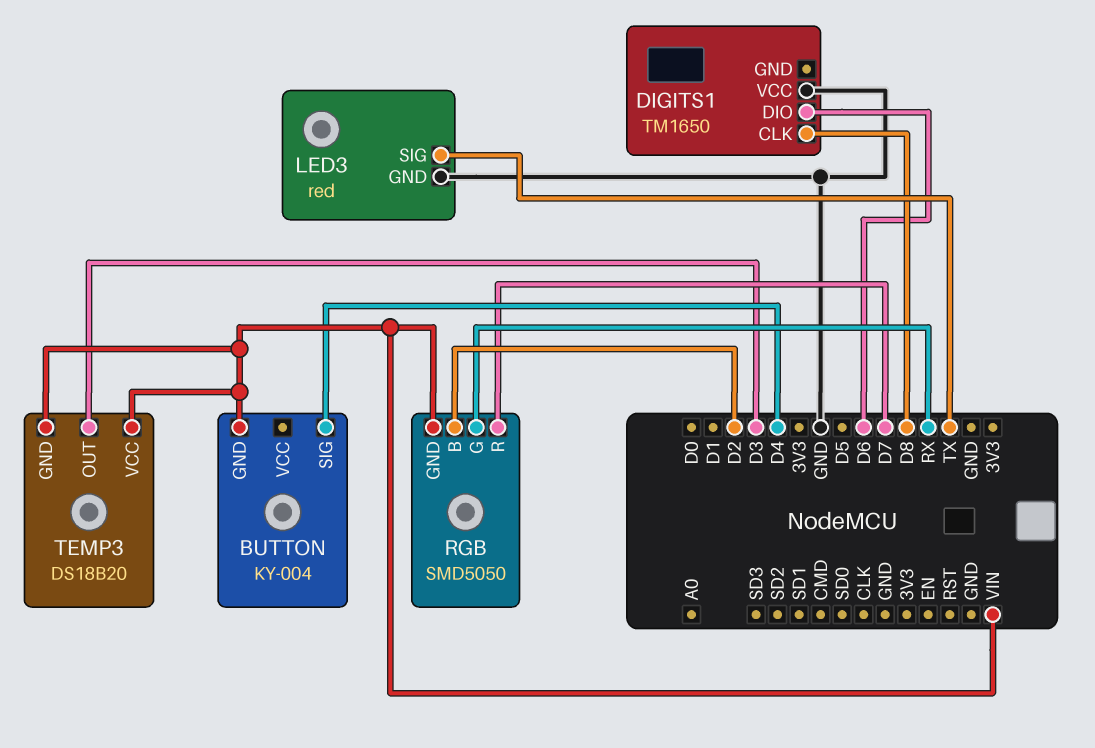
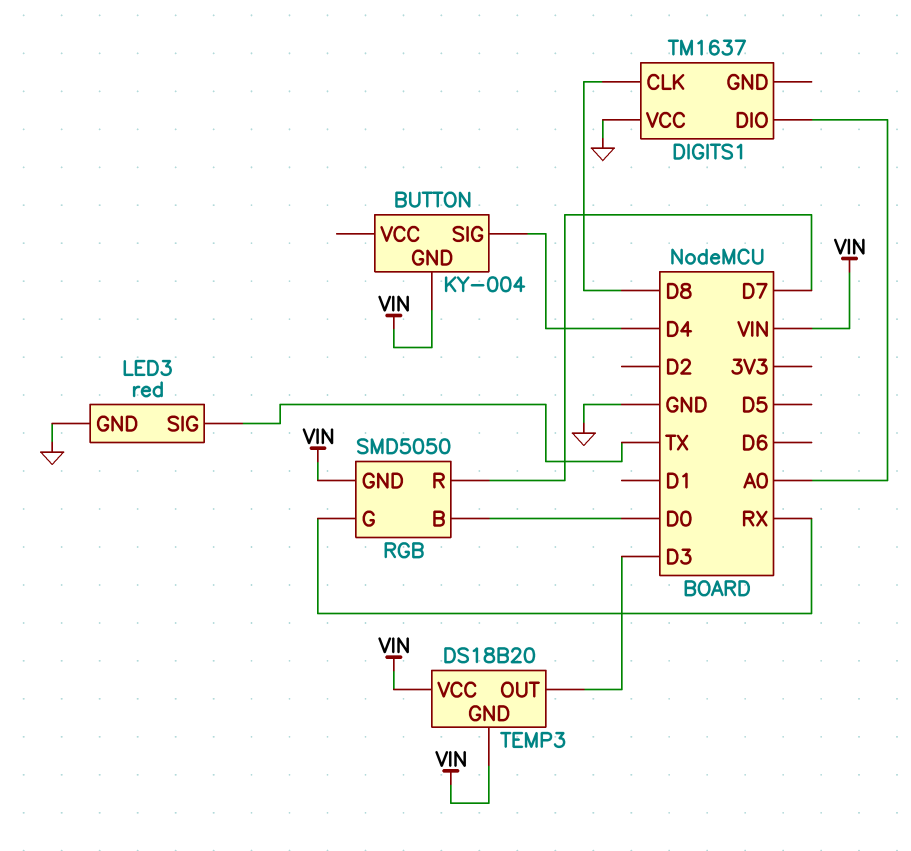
DIGITS1: TM1650 -> TM1637
DIGITS1 pin DIO: D6 -> A0
RGB pin B: D2 -> D0

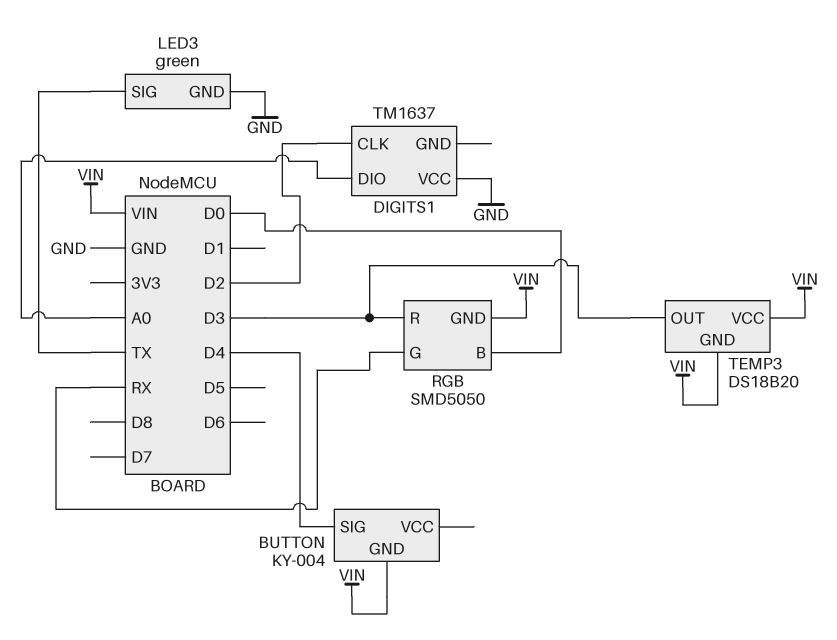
DIGITS1 pin CLK: D8 -> D2
LED3: red -> green
RGB pin R: D7 -> D3

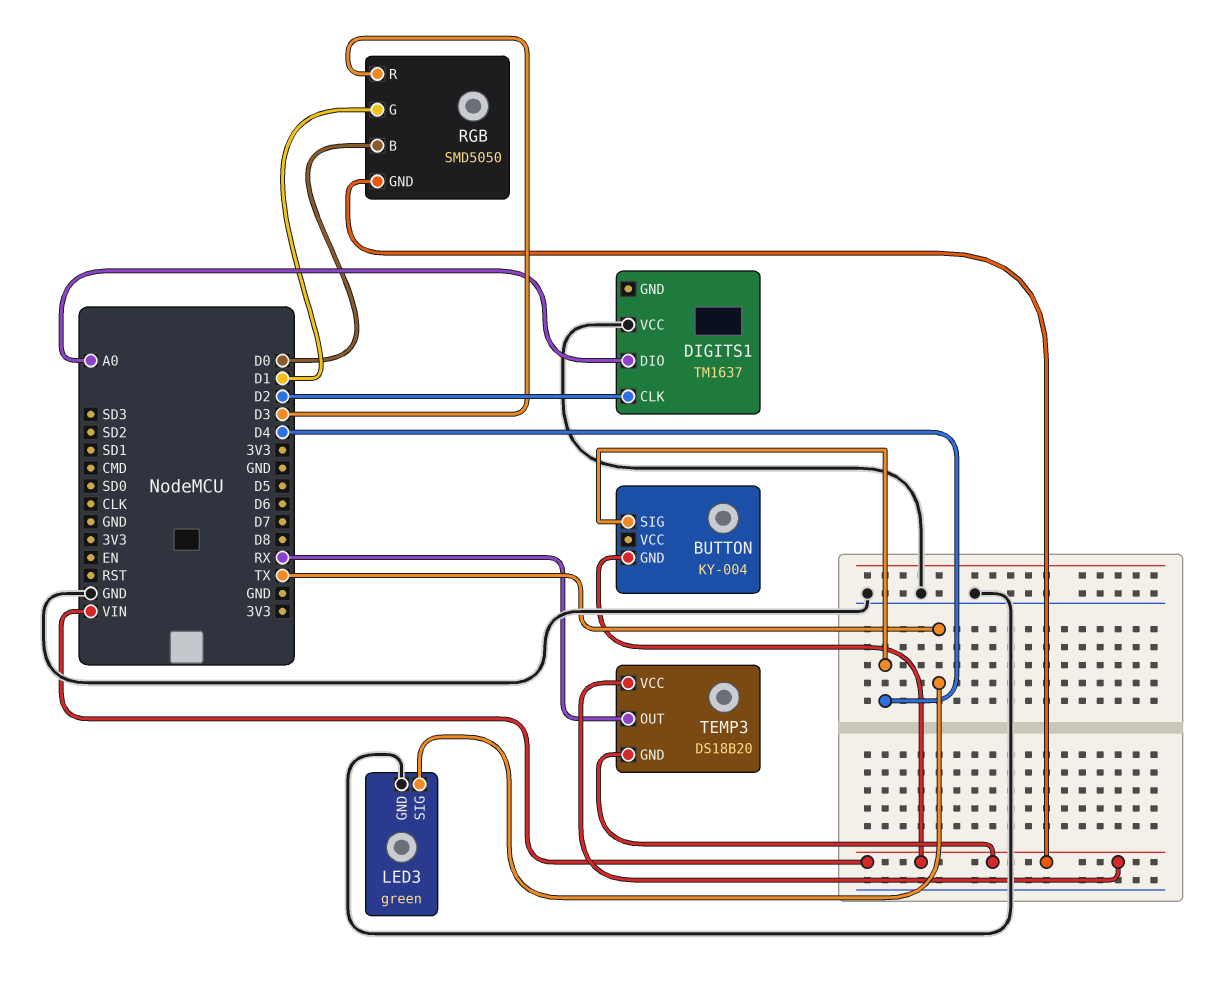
RGB pin G: RX -> D1
TEMP3 pin OUT: D3 -> RX

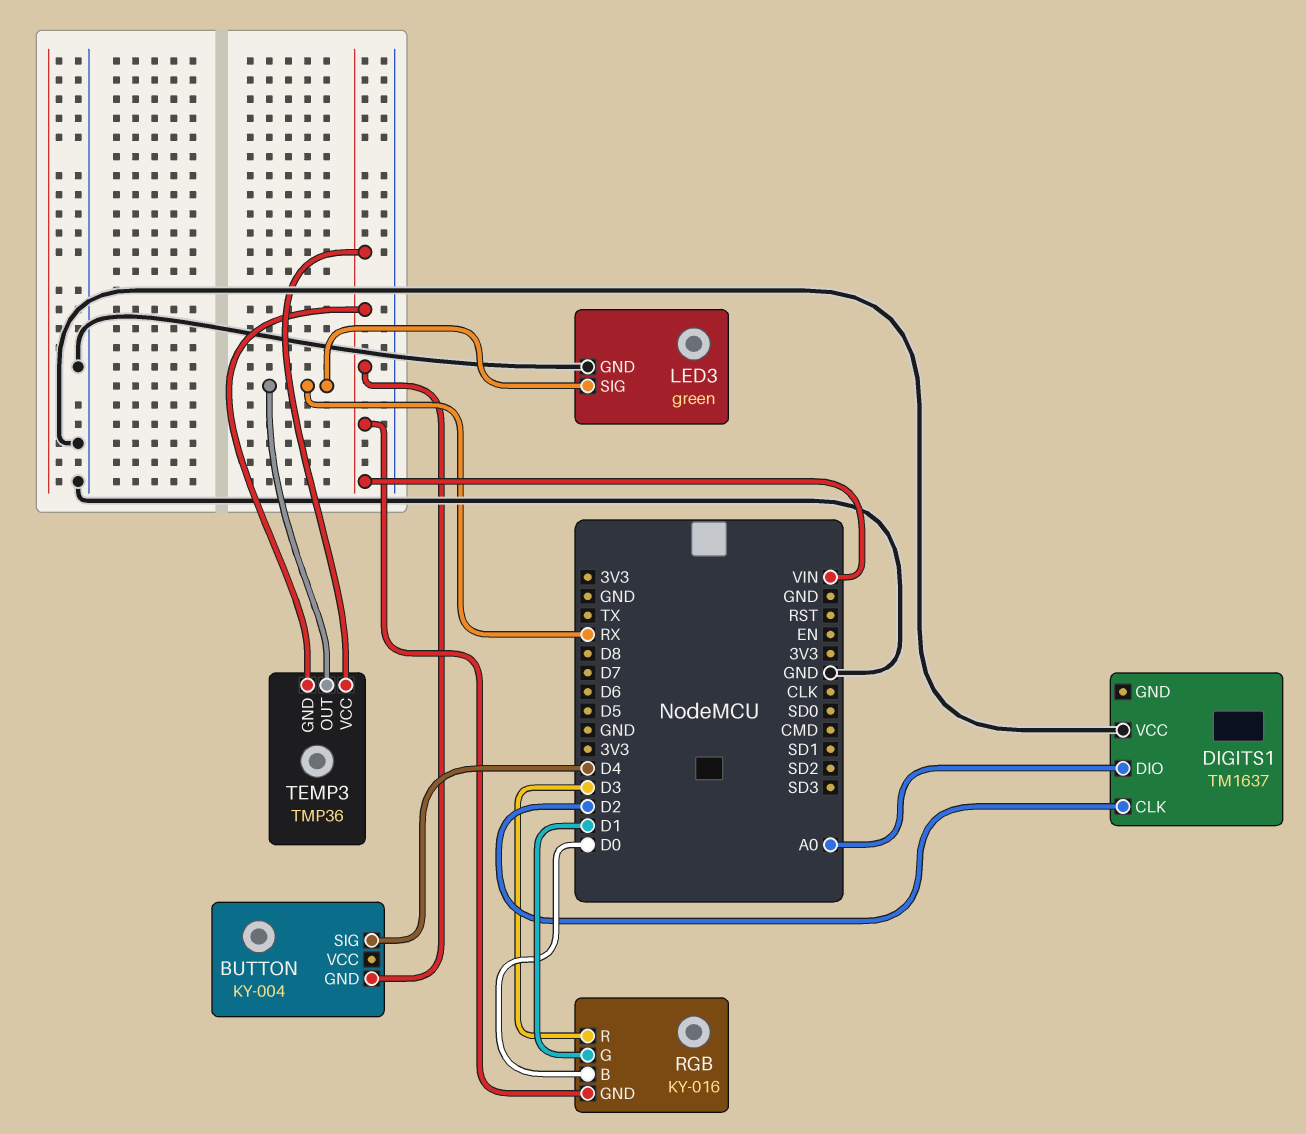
LED3 pin SIG: TX -> RX
RGB: SMD5050 -> KY-016
TEMP3: DS18B20 -> TMP36

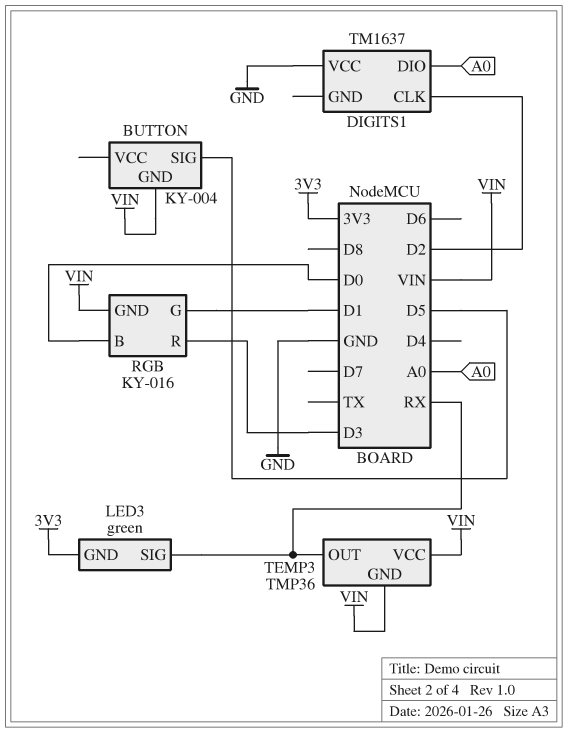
BUTTON pin SIG: D4 -> D5
LED3 pin GND: GND -> 3V3

